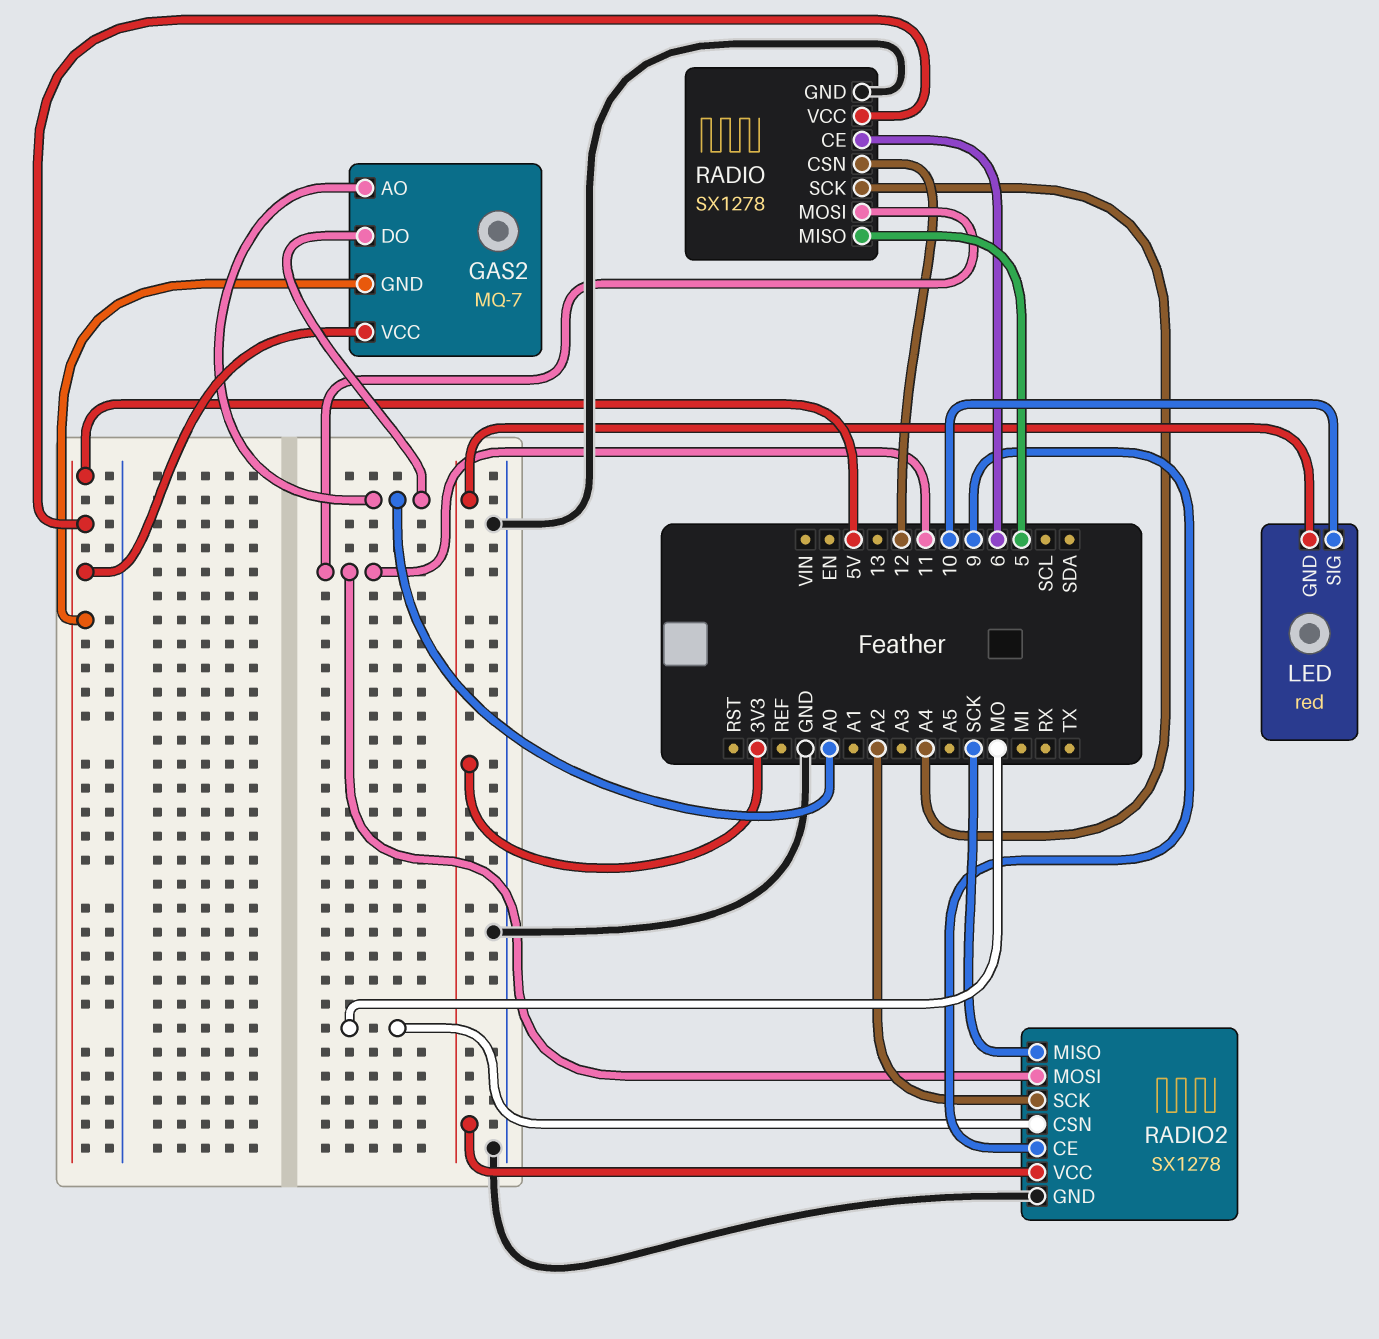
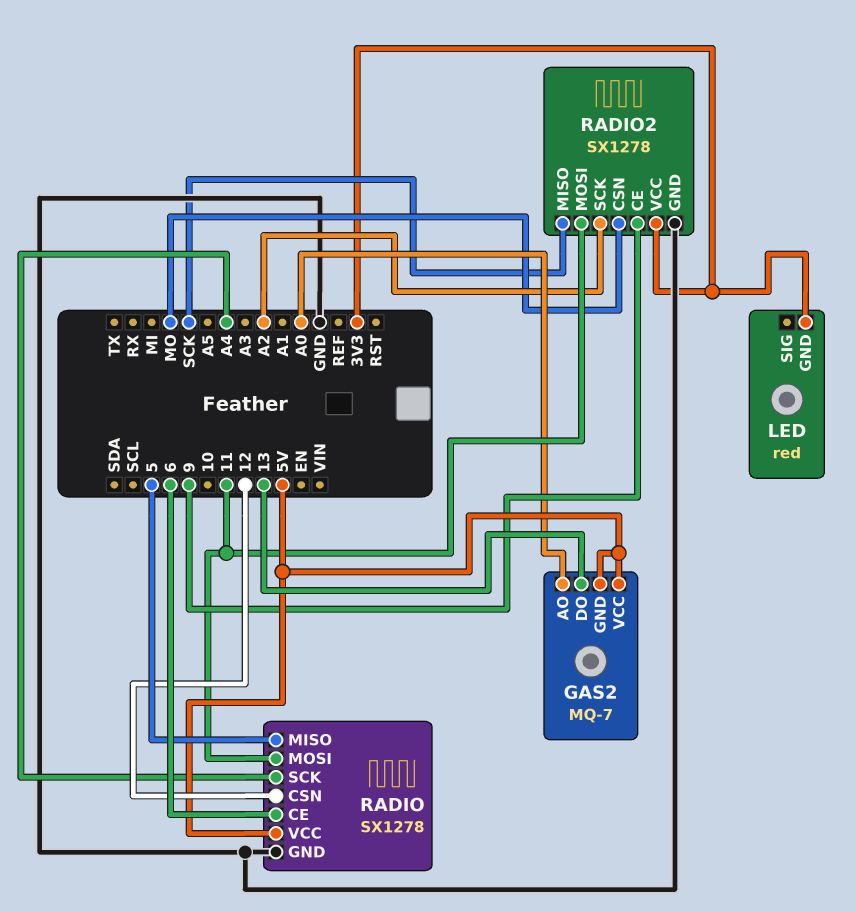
GAS2 pin DO: A0 -> 13
LED pin SIG: 10 -> none

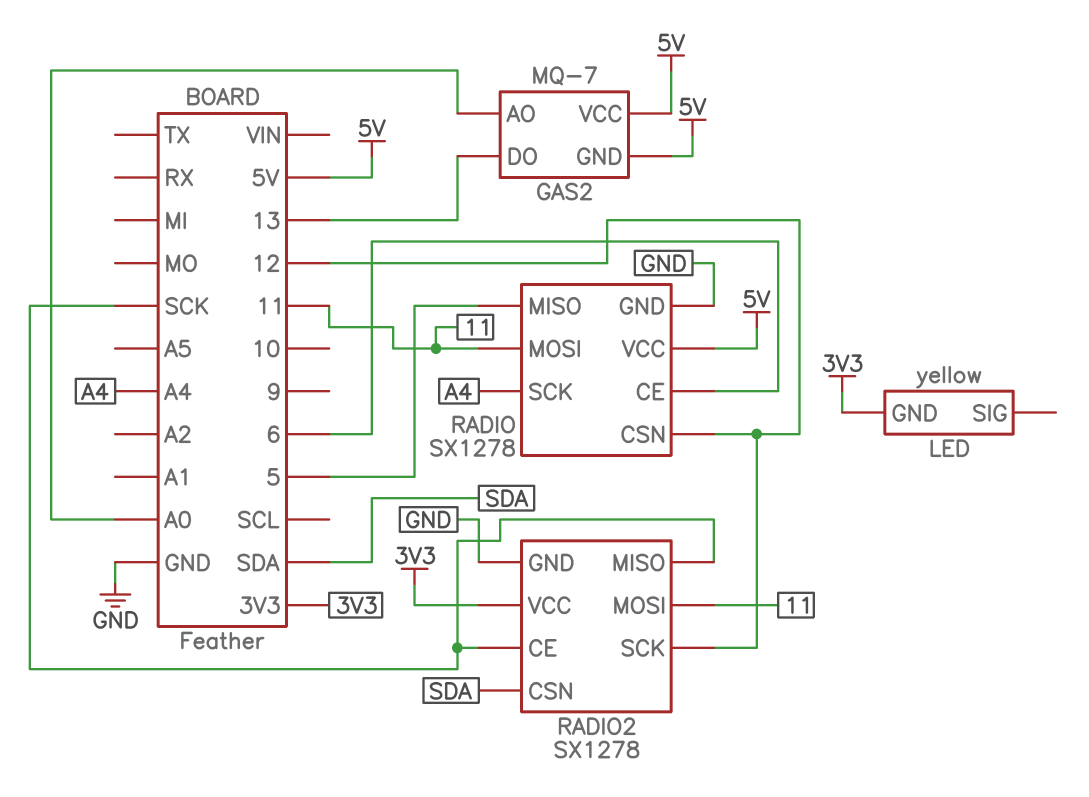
LED: red -> yellow
RADIO2 pin CE: 9 -> SCK
RADIO2 pin CSN: MO -> SDA
RADIO2 pin SCK: A2 -> 12

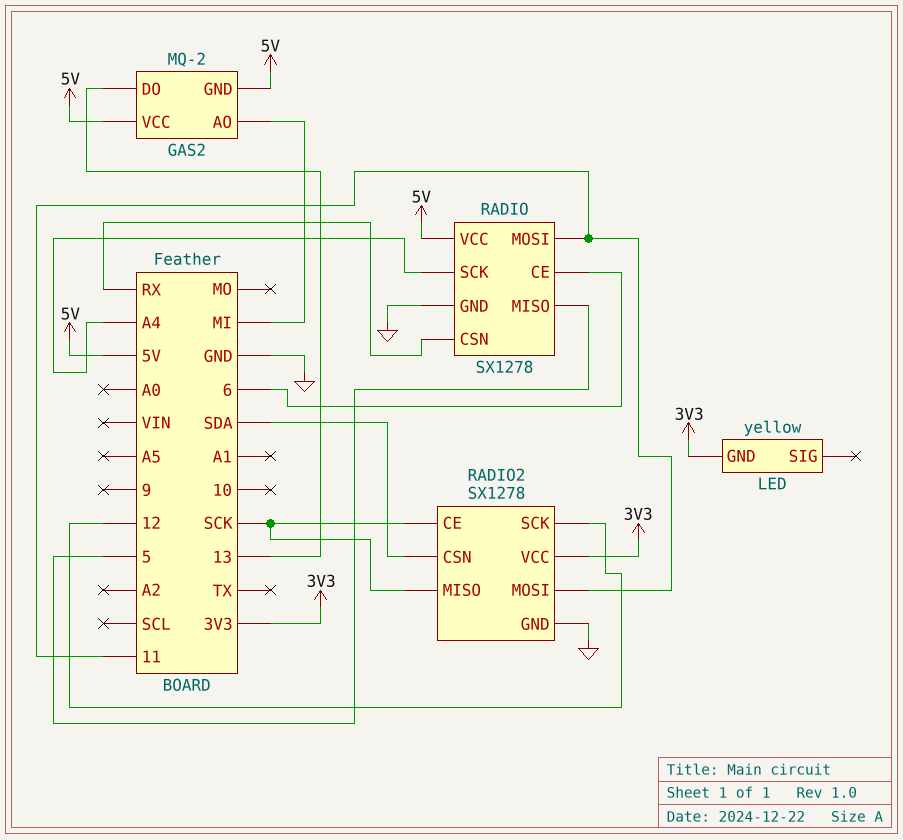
GAS2: MQ-7 -> MQ-2
GAS2 pin AO: A0 -> MI
RADIO pin CSN: 12 -> RX

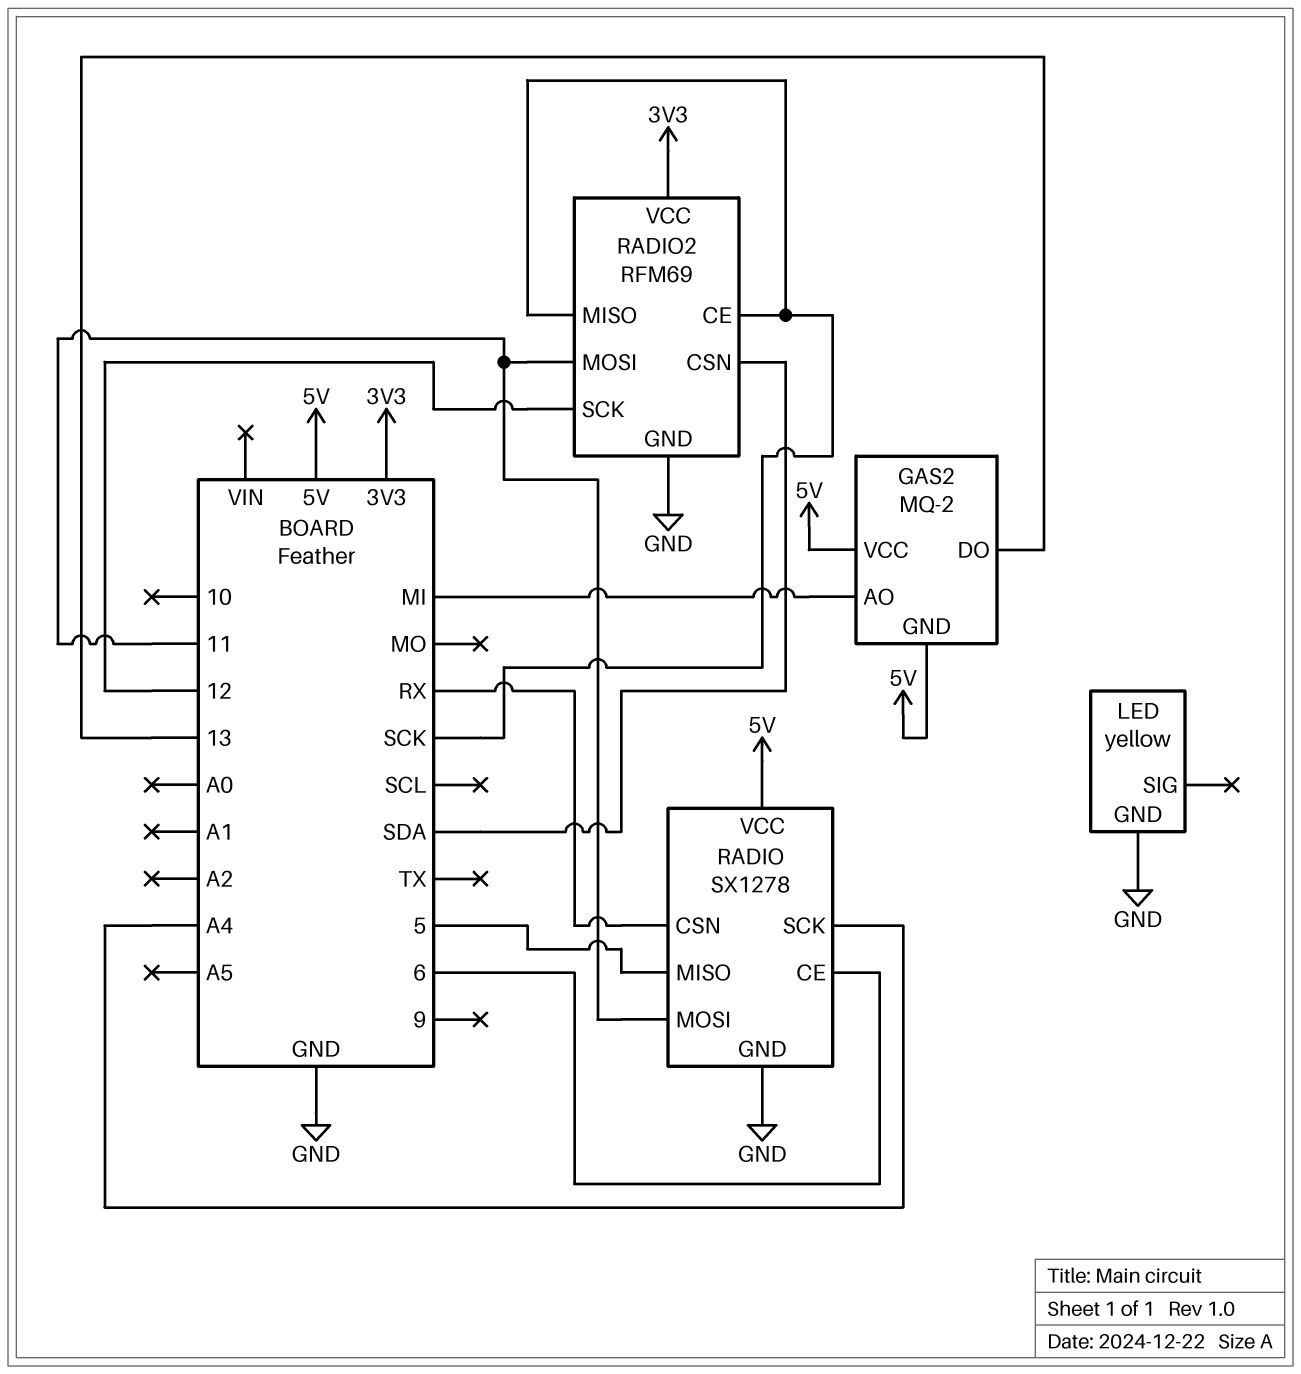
LED pin GND: 3V3 -> GND
RADIO2: SX1278 -> RFM69

